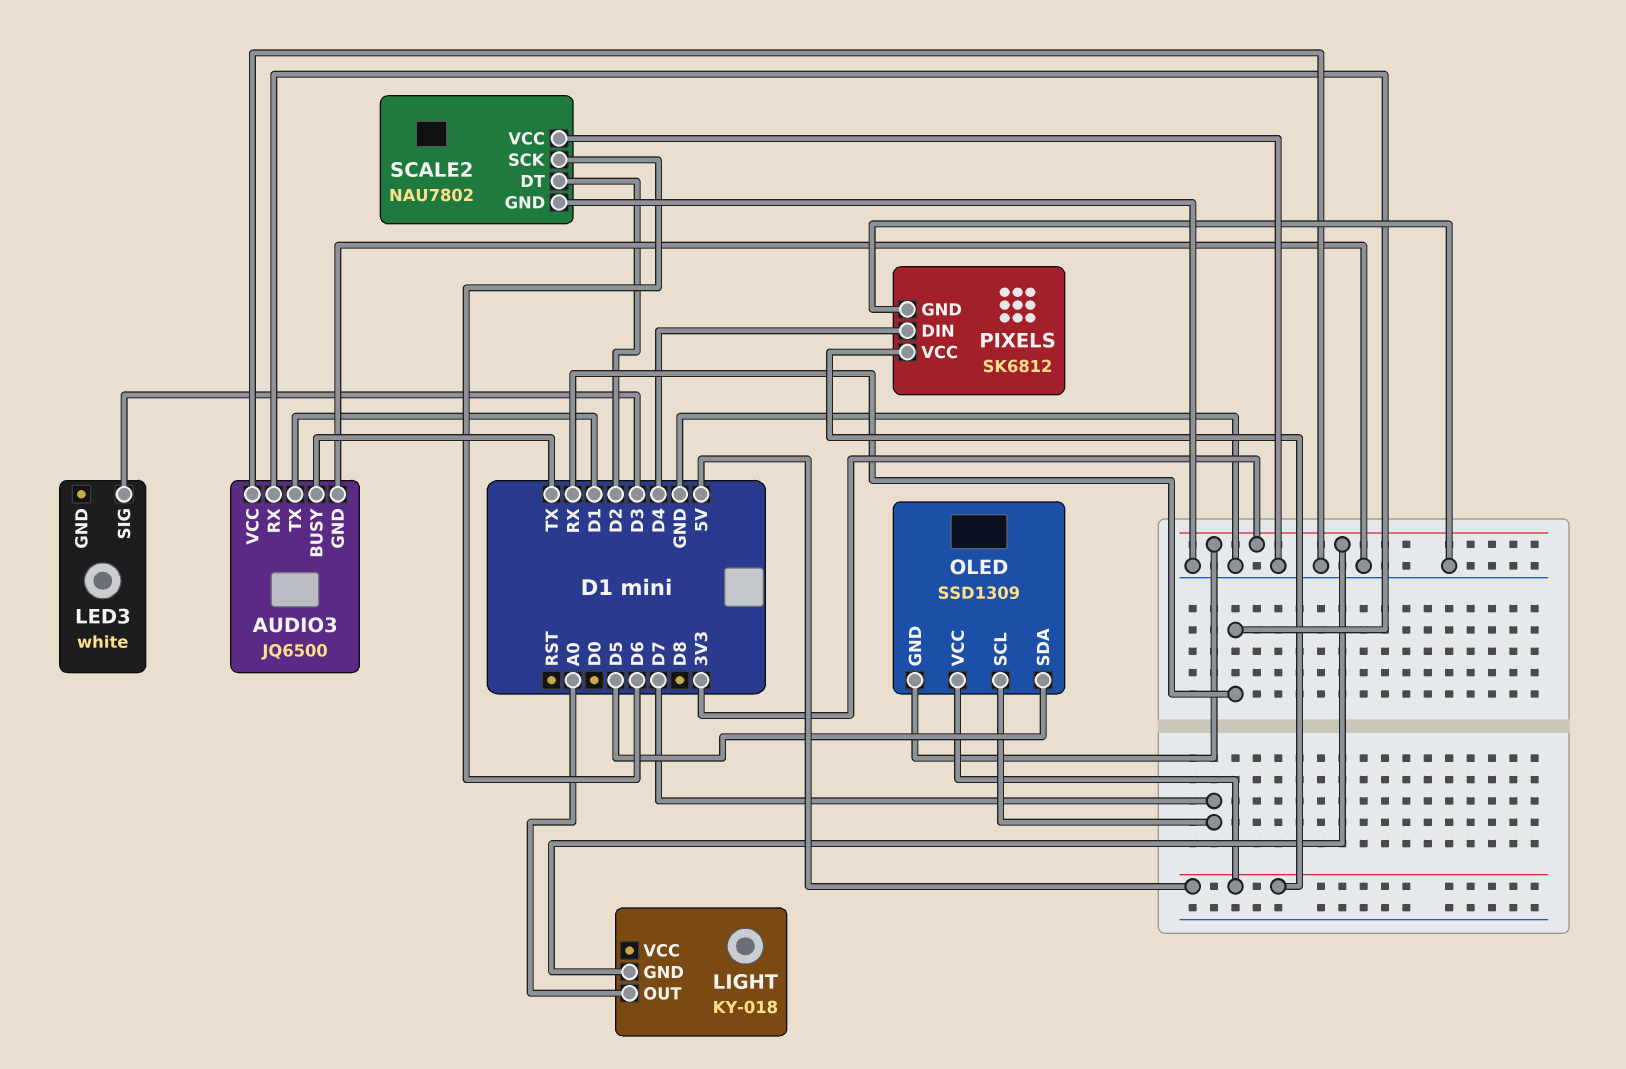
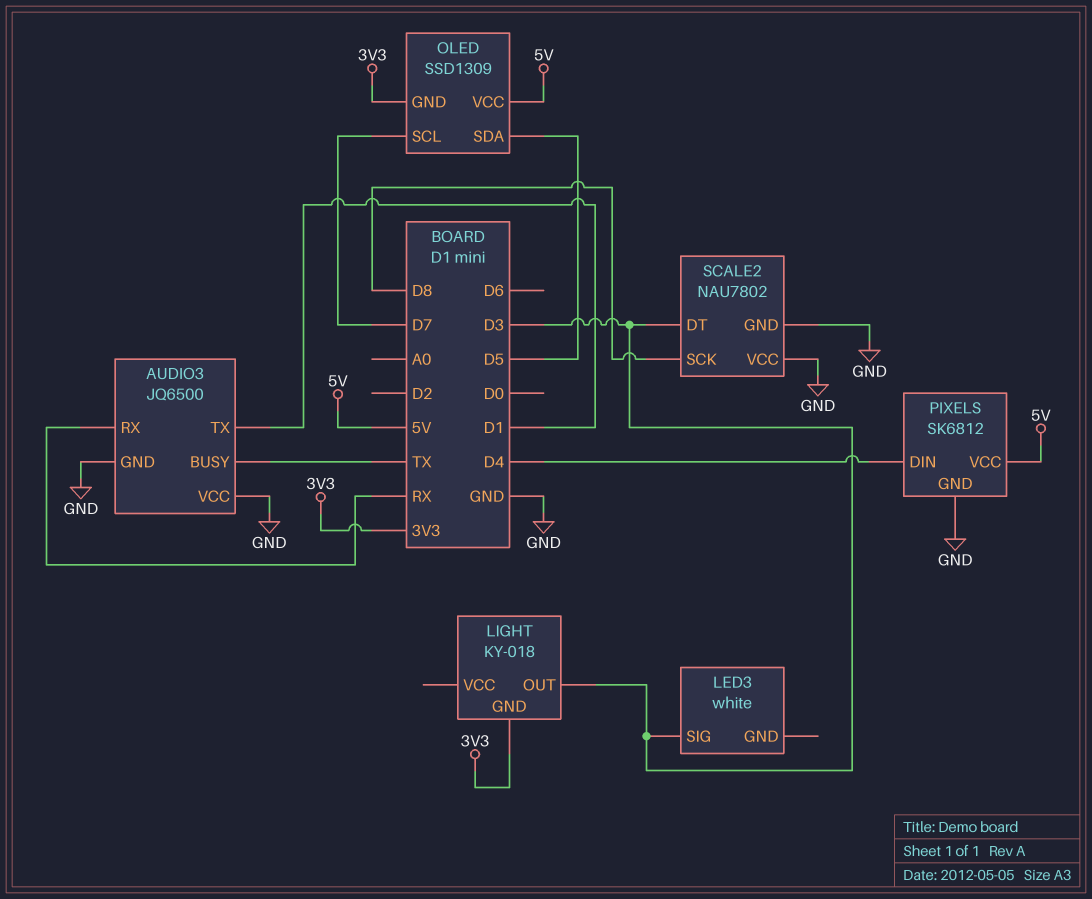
LIGHT pin OUT: A0 -> D3
SCALE2 pin DT: D2 -> D3
SCALE2 pin SCK: D6 -> D8

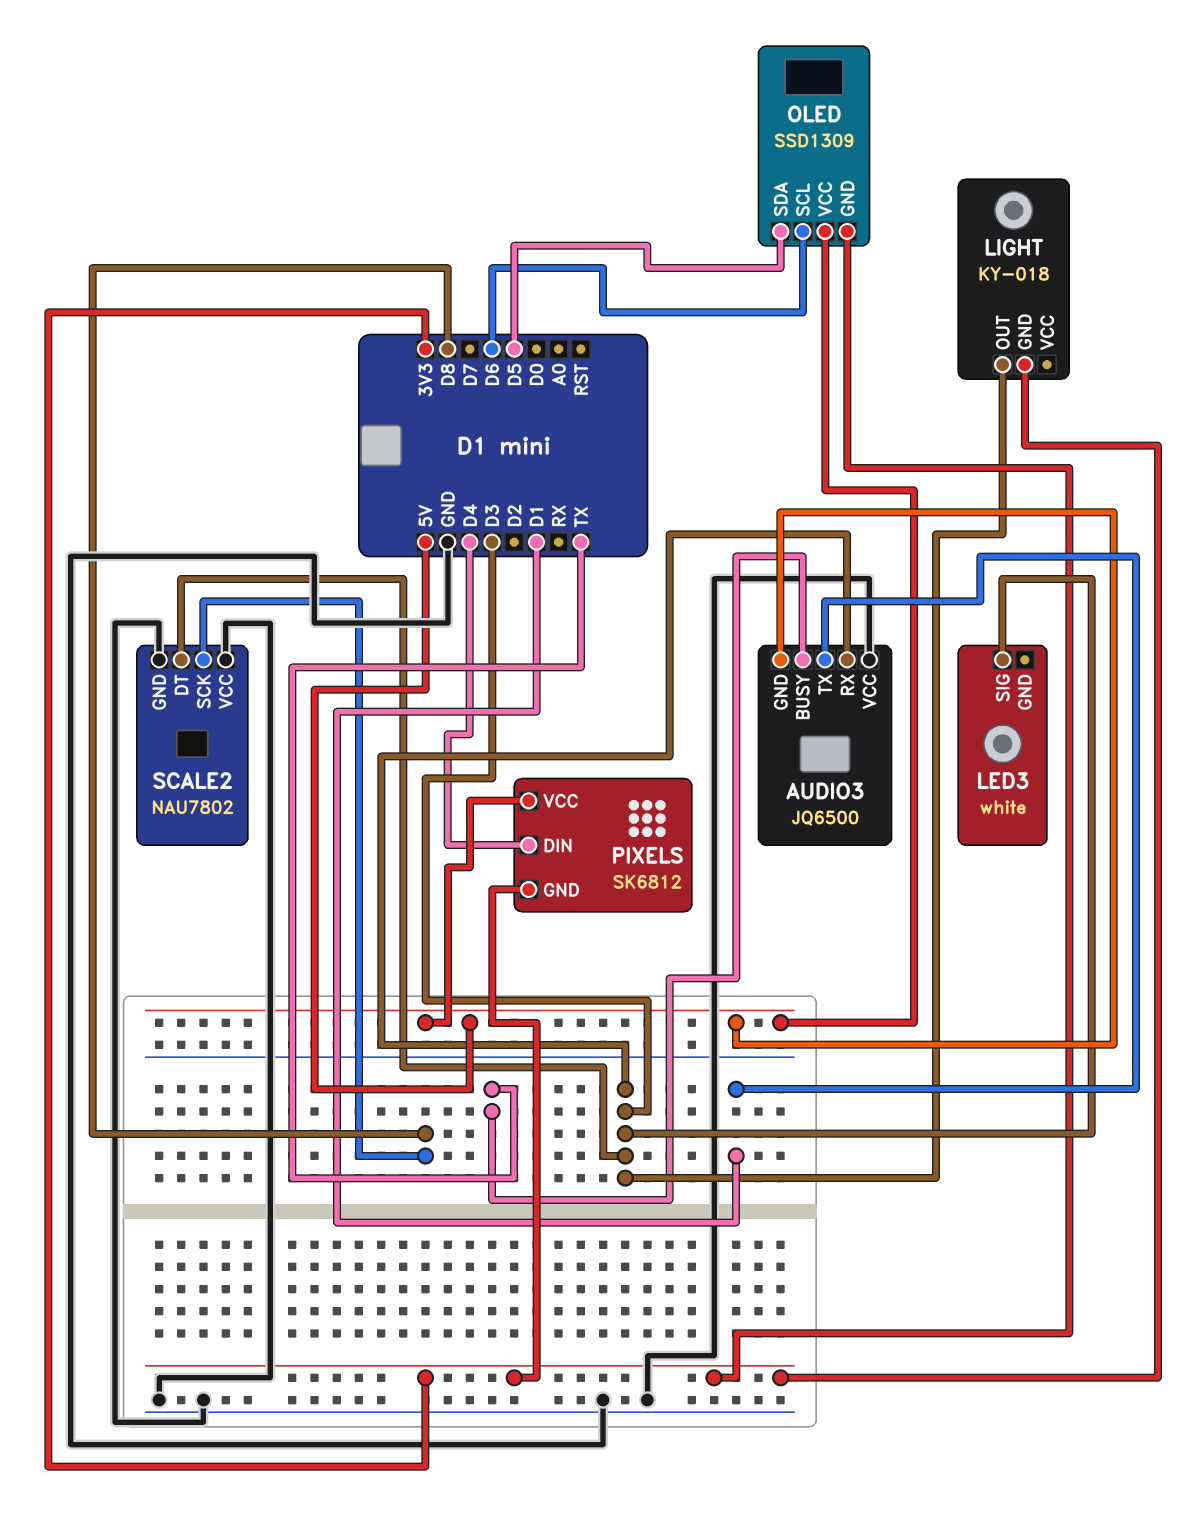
AUDIO3 pin GND: GND -> 5V
AUDIO3 pin RX: RX -> D3
OLED pin SCL: D7 -> D6
PIXELS pin GND: GND -> 3V3

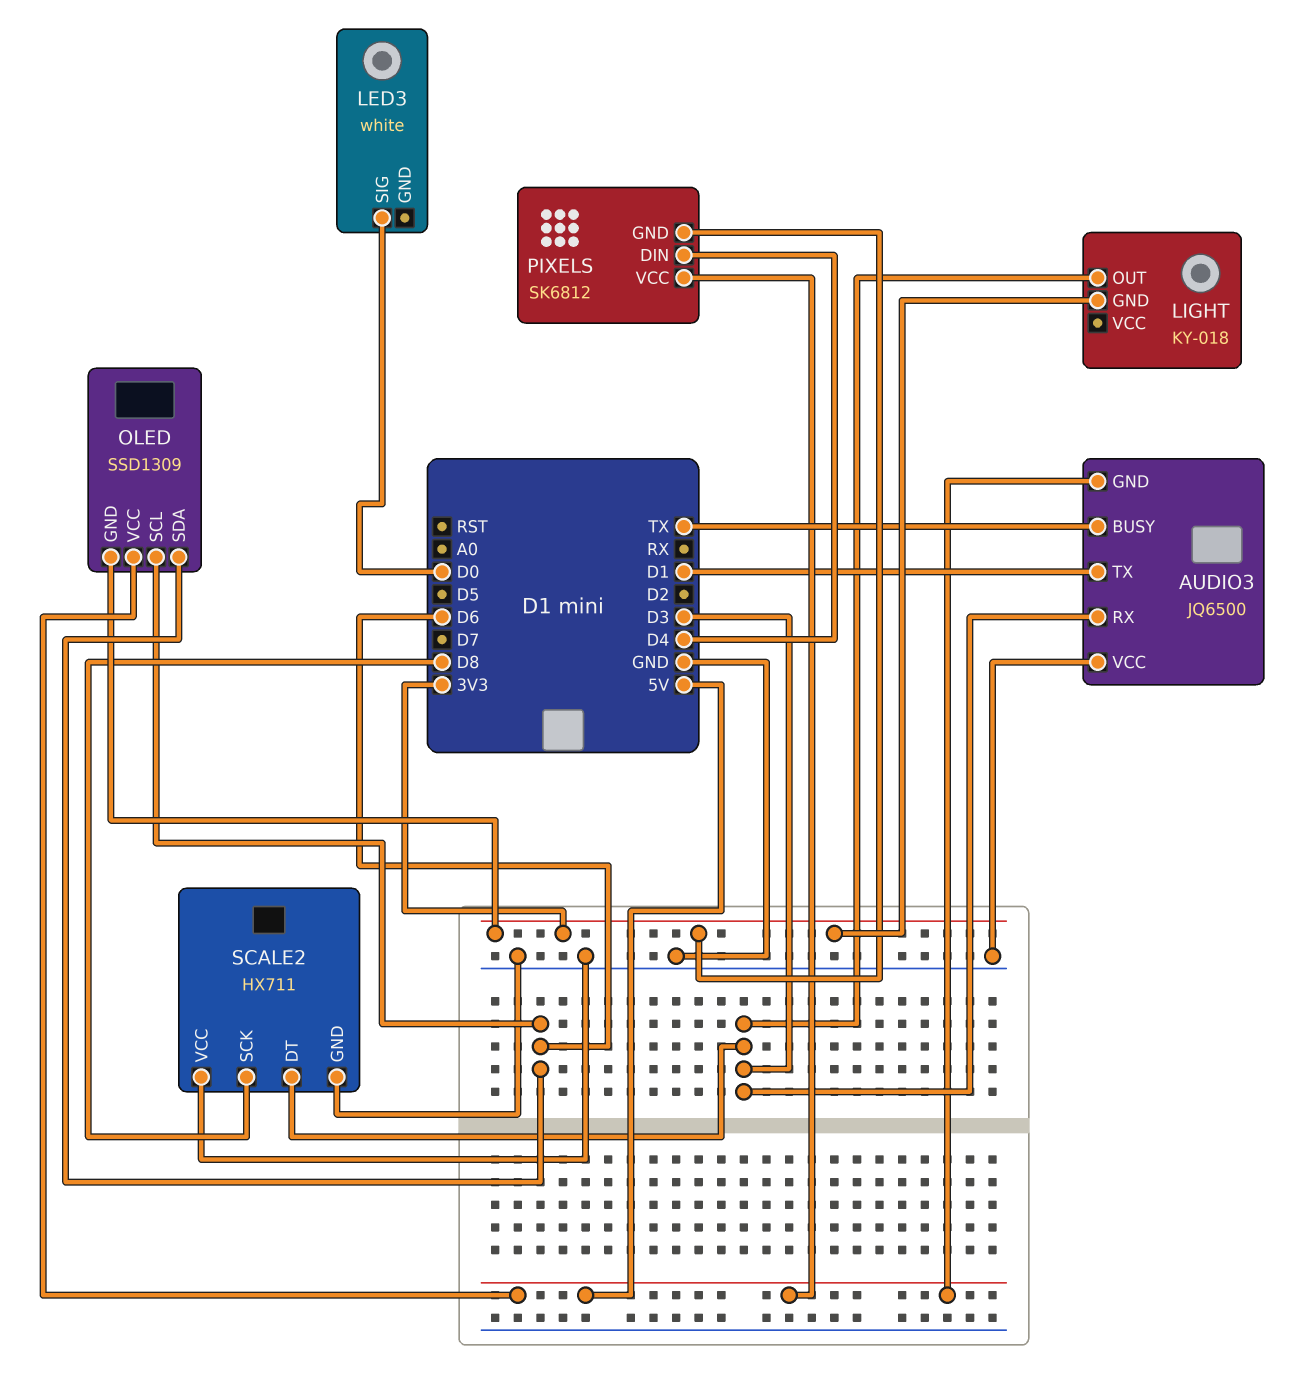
LED3 pin SIG: D3 -> D0
OLED pin SDA: D5 -> D6
SCALE2: NAU7802 -> HX711

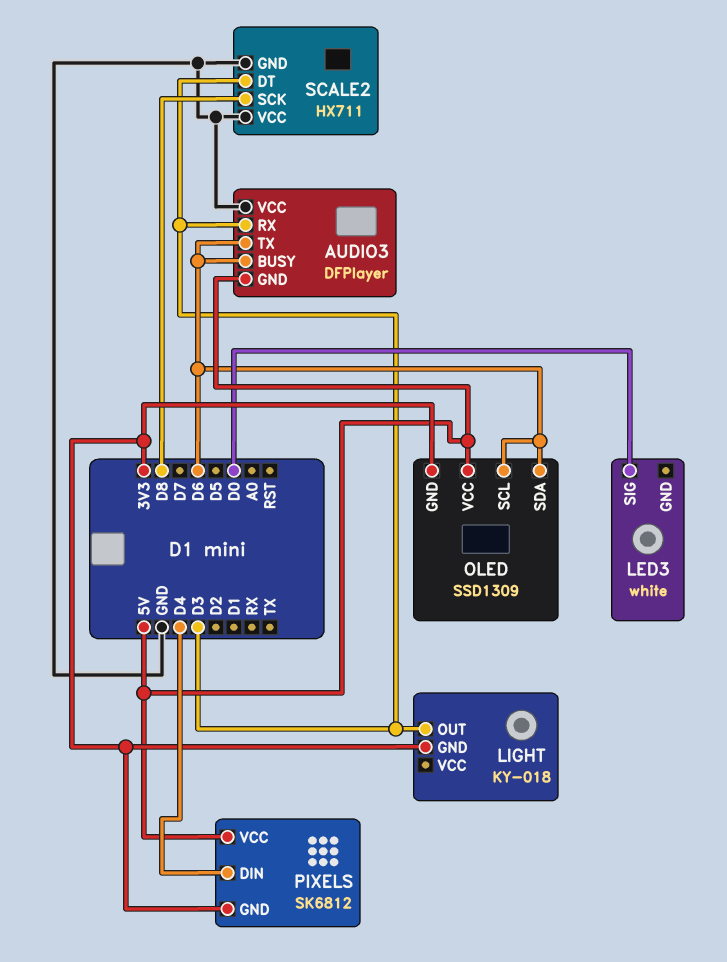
AUDIO3: JQ6500 -> DFPlayer
AUDIO3 pin BUSY: TX -> D6
AUDIO3 pin TX: D1 -> D6

